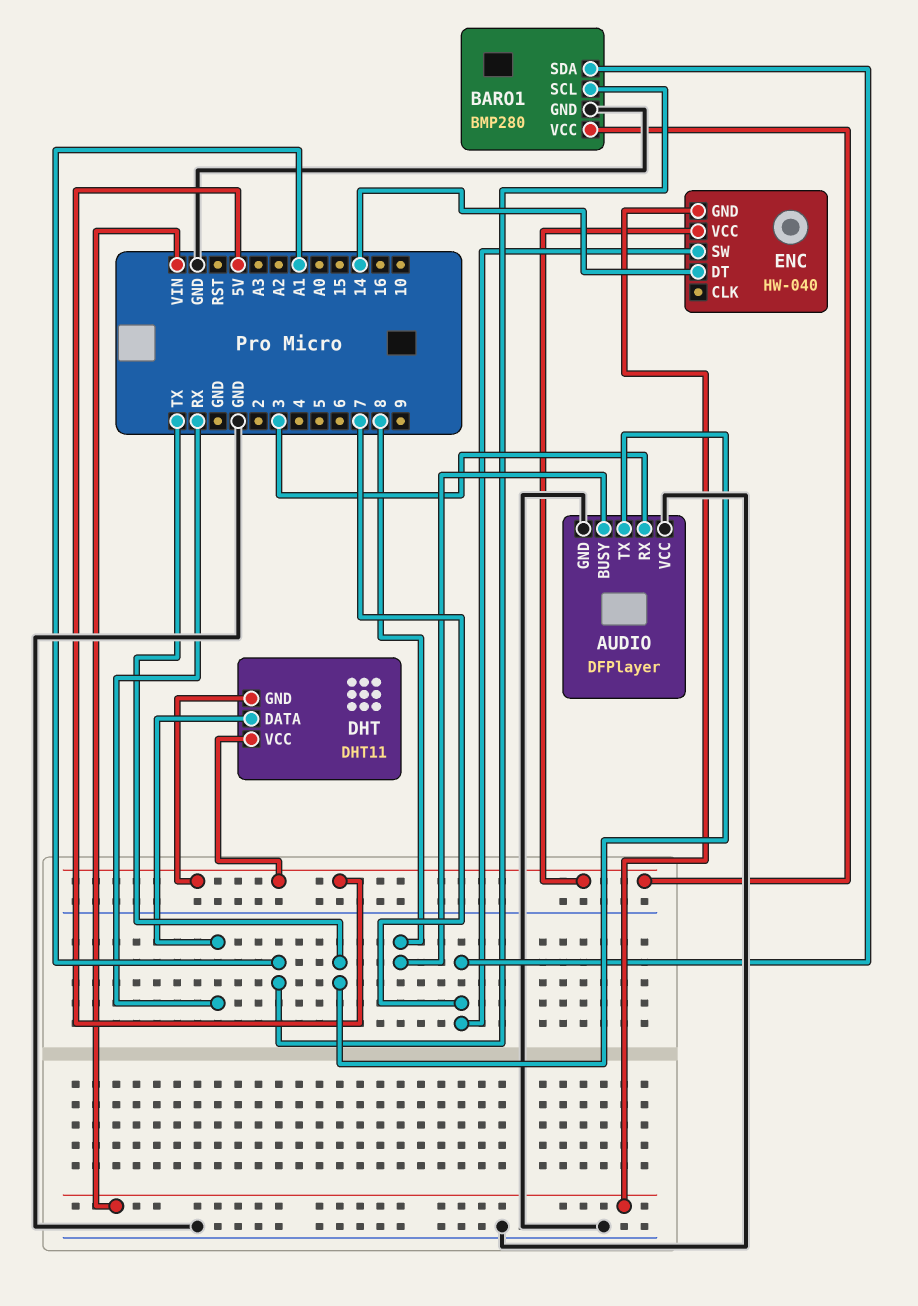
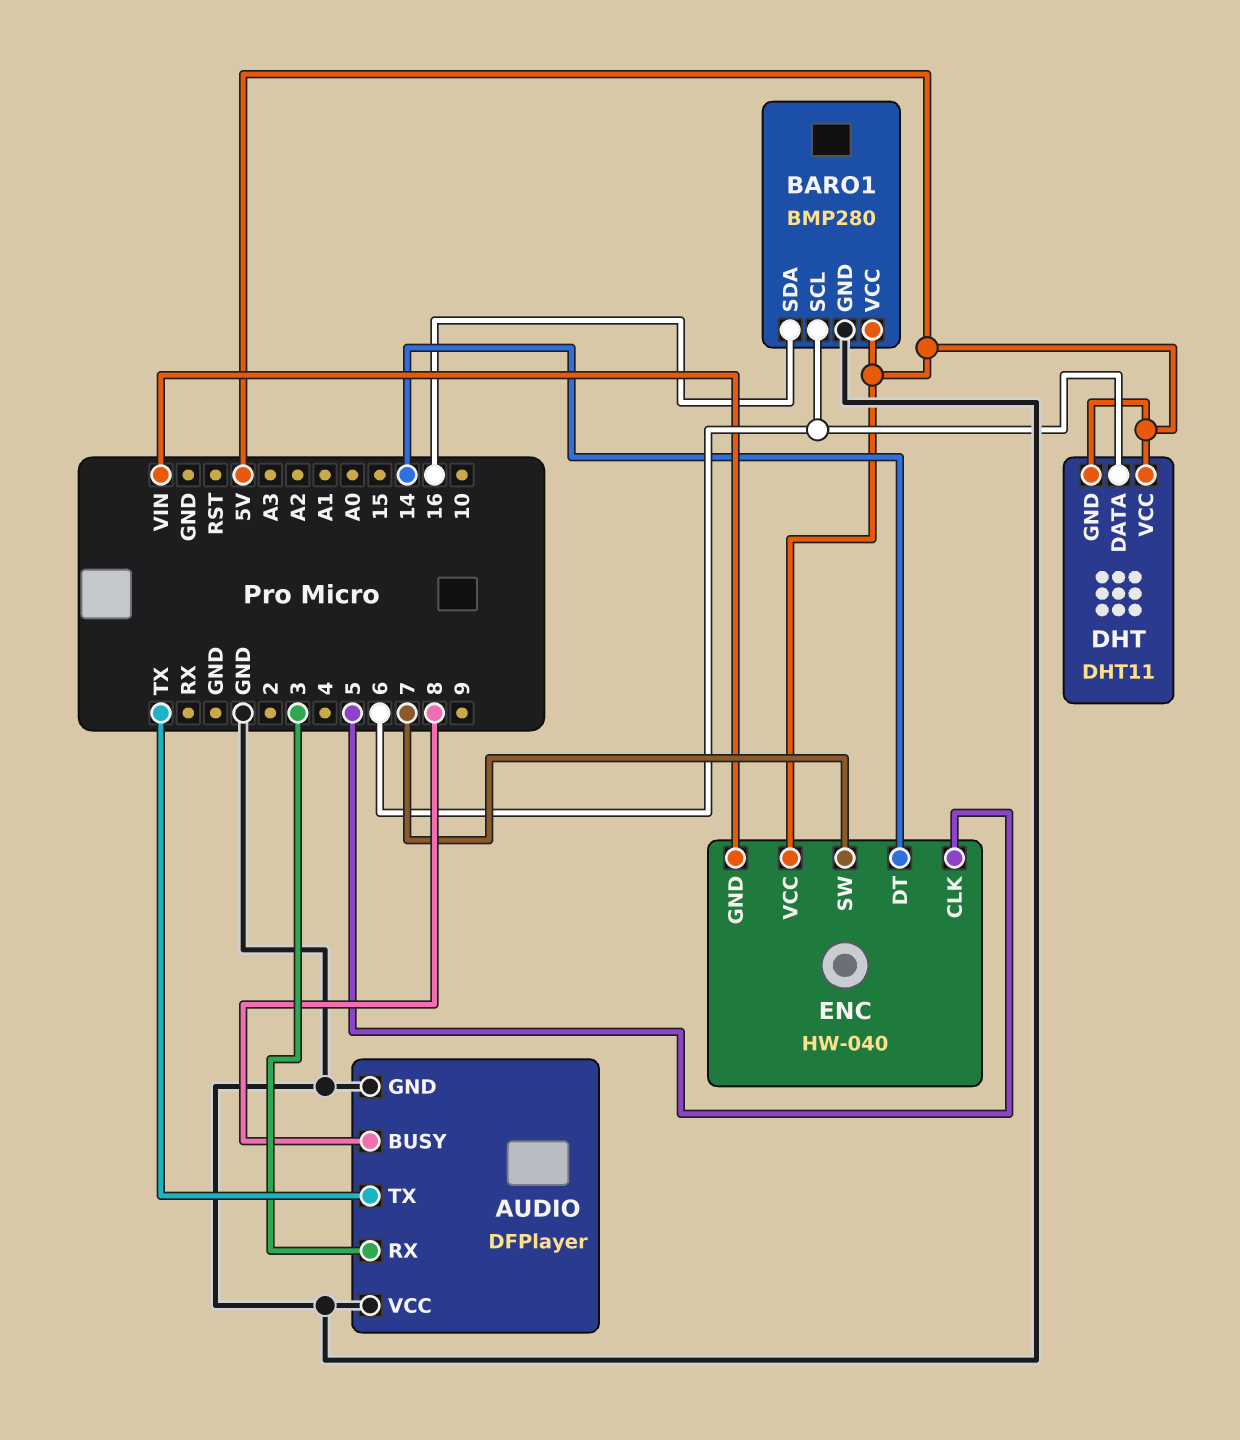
BARO1 pin SCL: A1 -> 6
BARO1 pin SDA: 7 -> 16
DHT pin DATA: RX -> 6
ENC pin CLK: none -> 5

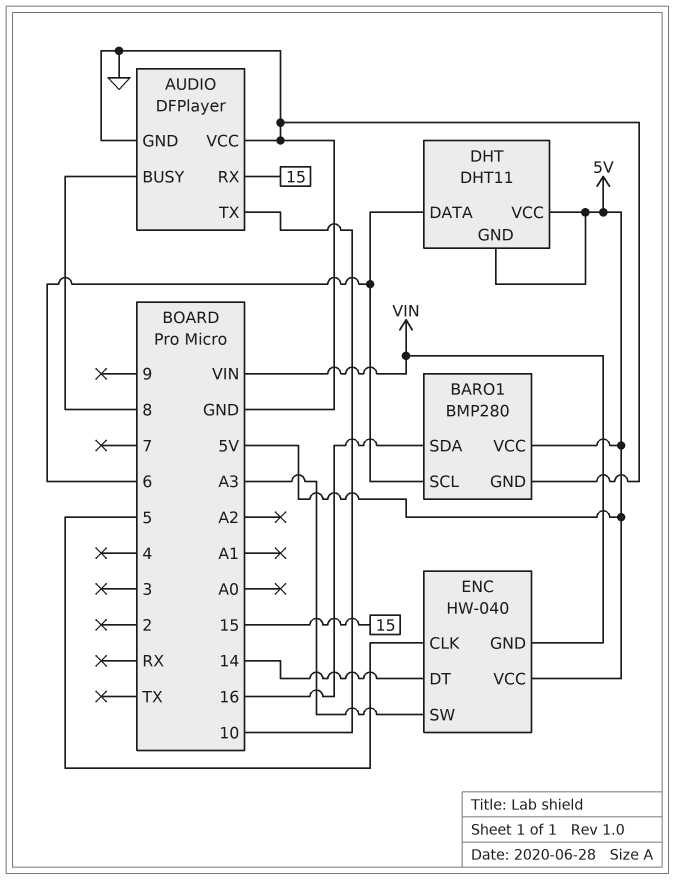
AUDIO pin RX: 3 -> 15
AUDIO pin TX: TX -> 10
ENC pin SW: 7 -> A3

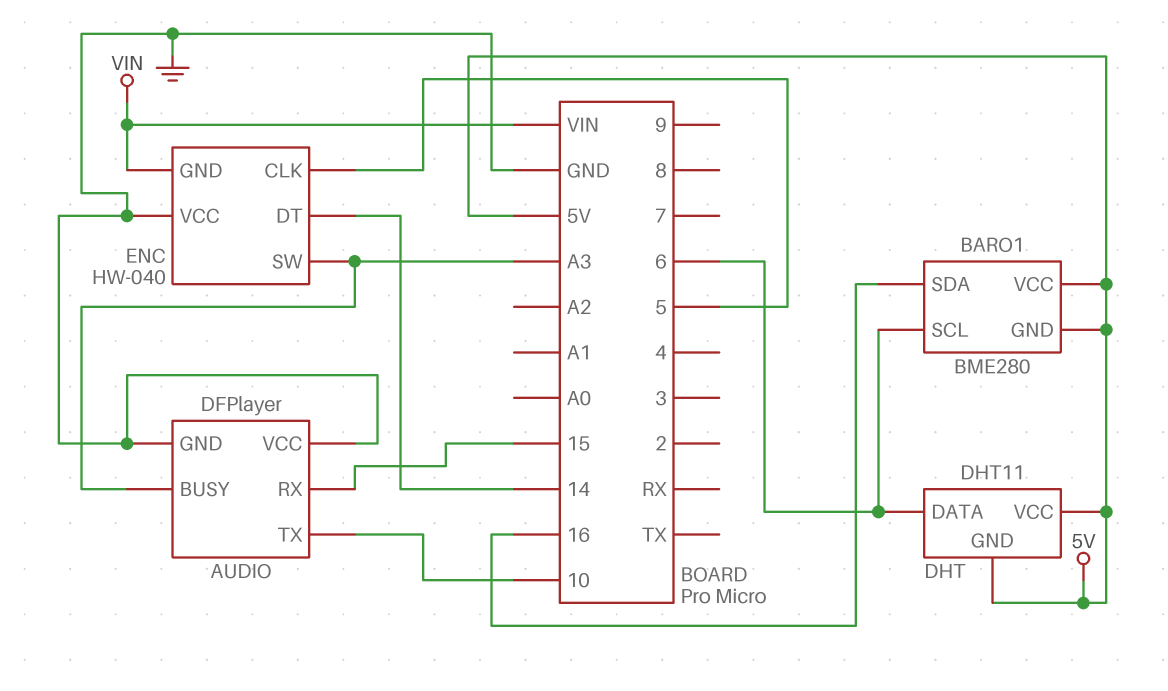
AUDIO pin BUSY: 8 -> A3
BARO1: BMP280 -> BME280
BARO1 pin GND: GND -> 5V
ENC pin VCC: 5V -> GND

